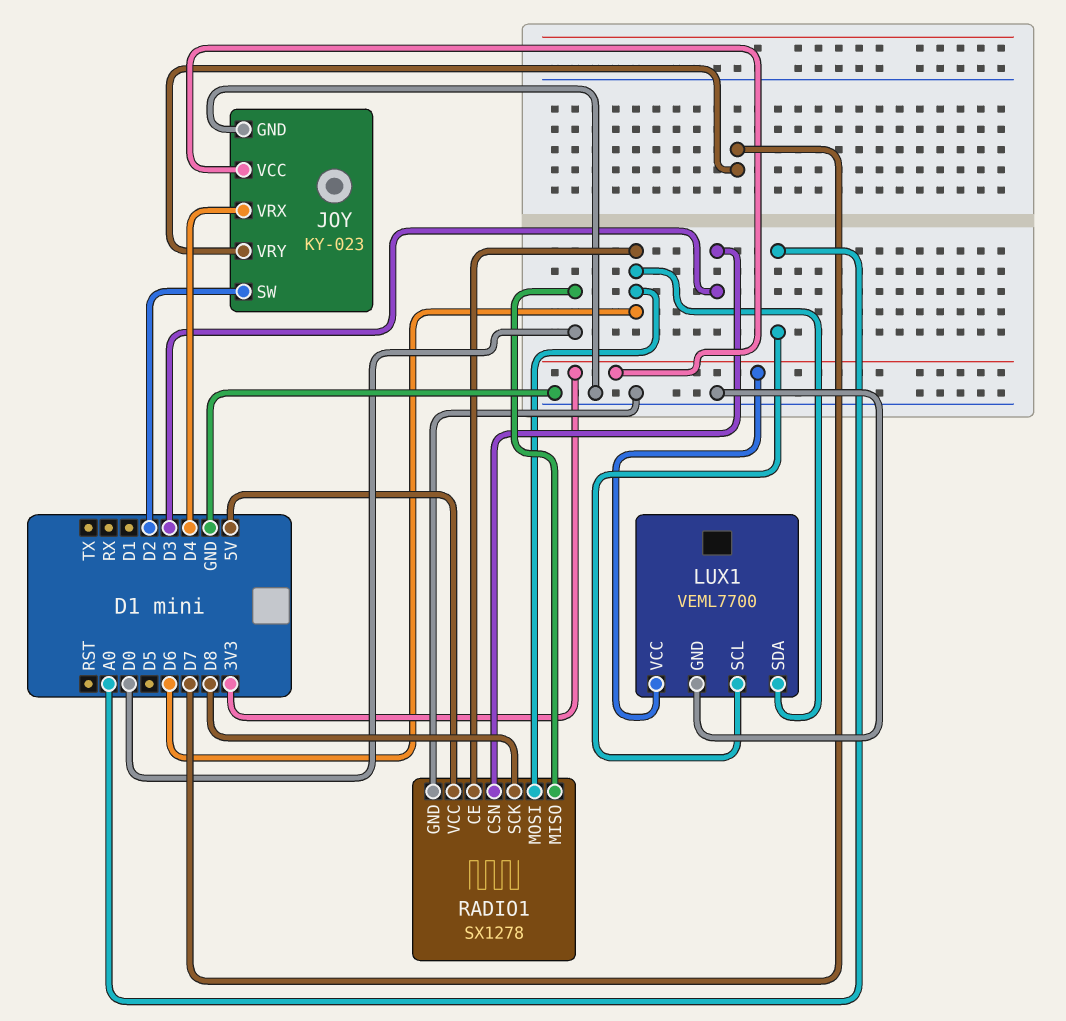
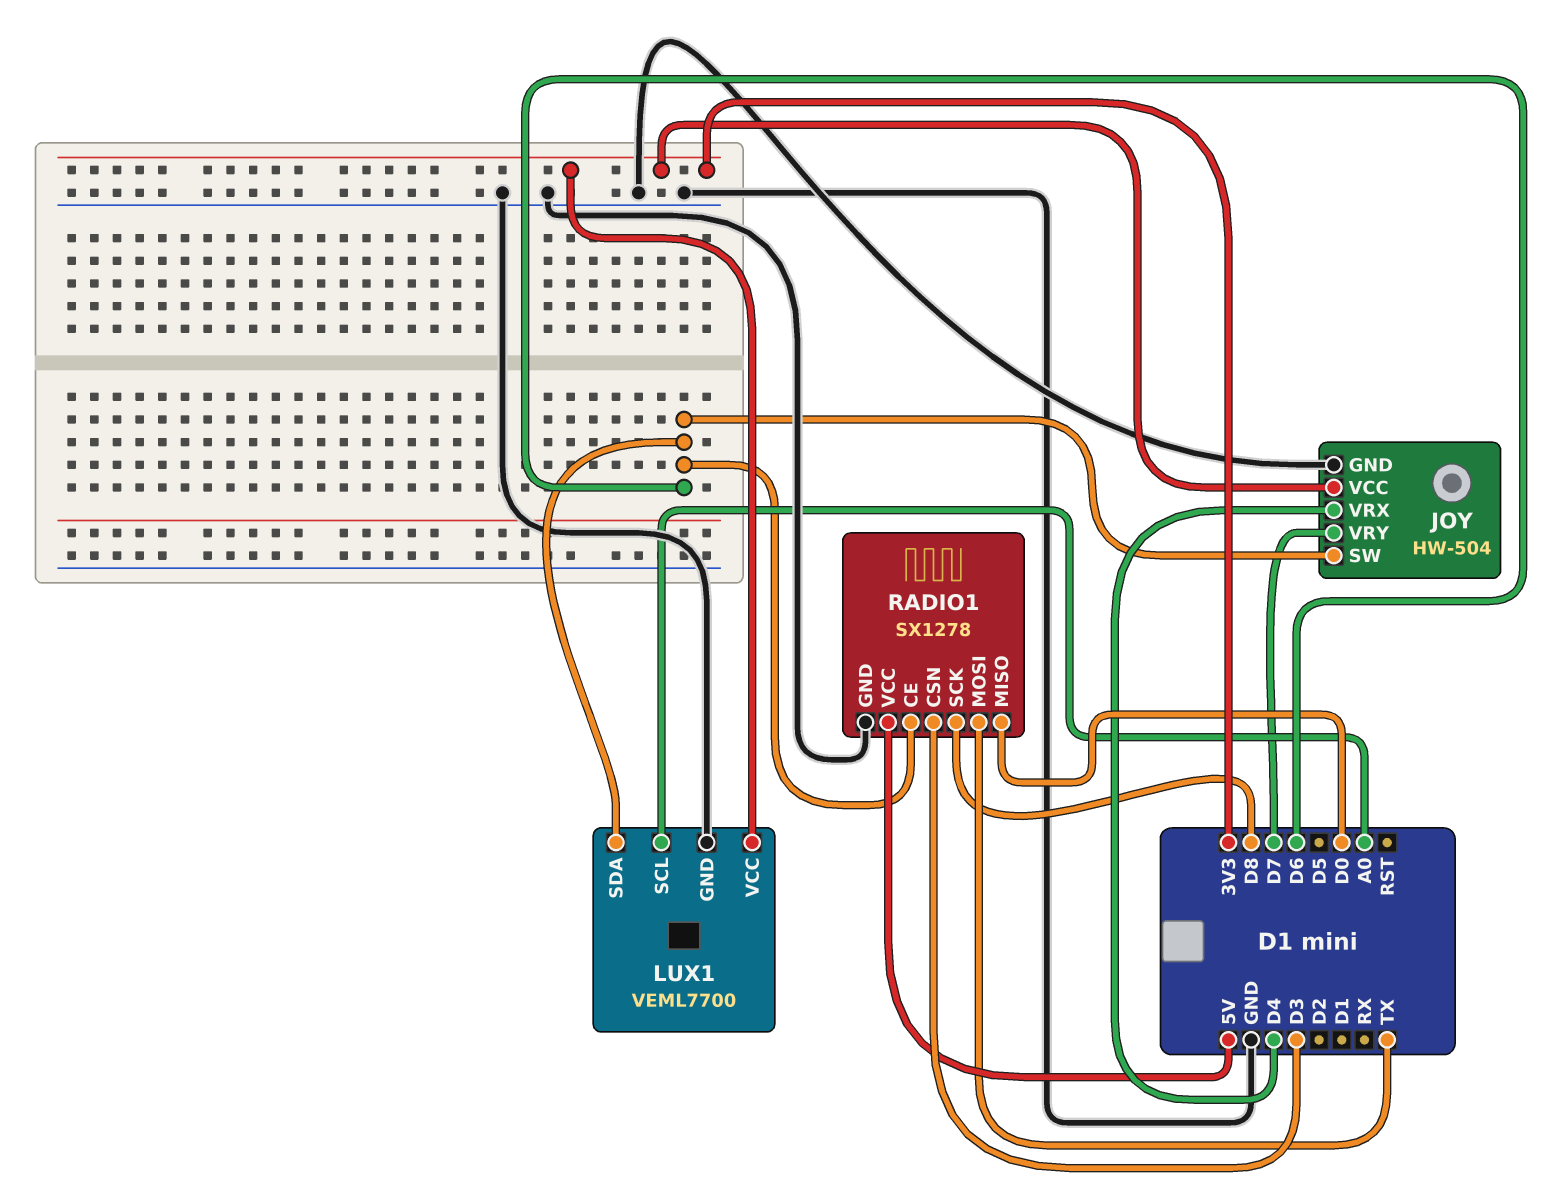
JOY: KY-023 -> HW-504
JOY pin SW: D2 -> D6
RADIO1 pin MOSI: D6 -> TX

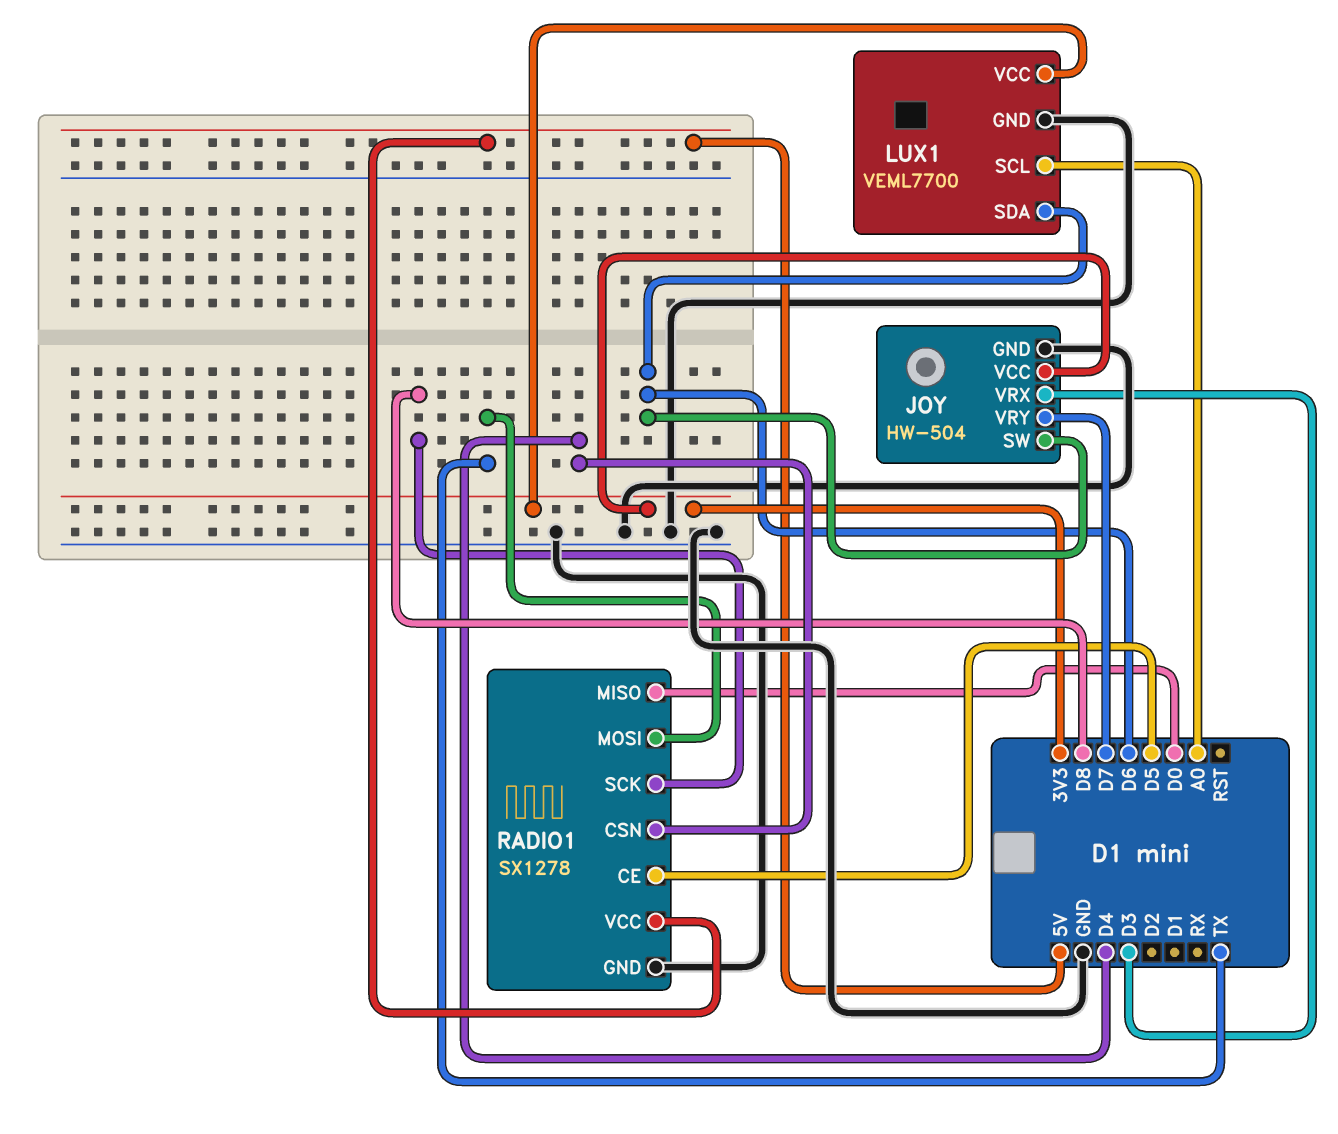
JOY pin VRX: D4 -> D3
RADIO1 pin CE: D6 -> D5
RADIO1 pin CSN: D3 -> D4

